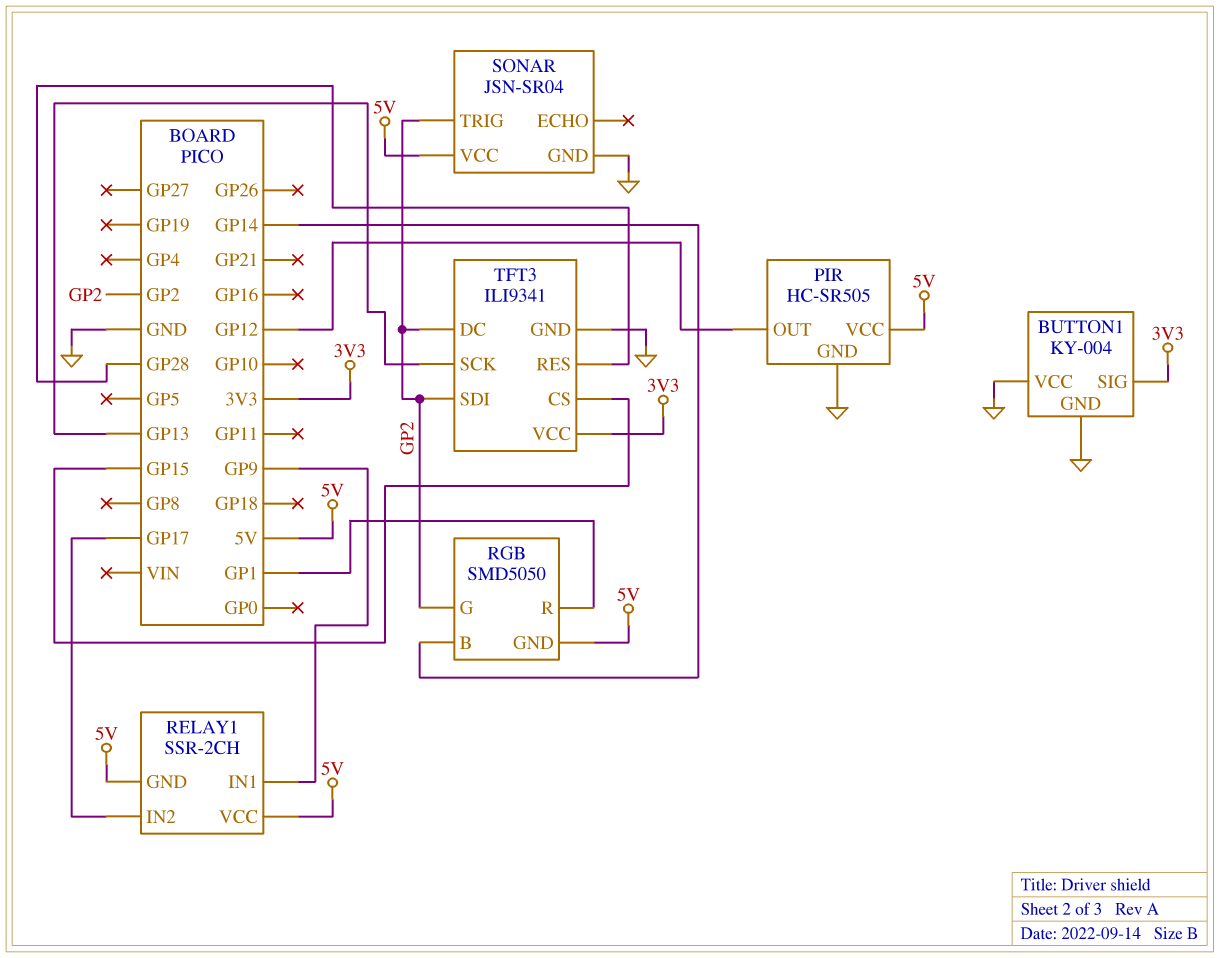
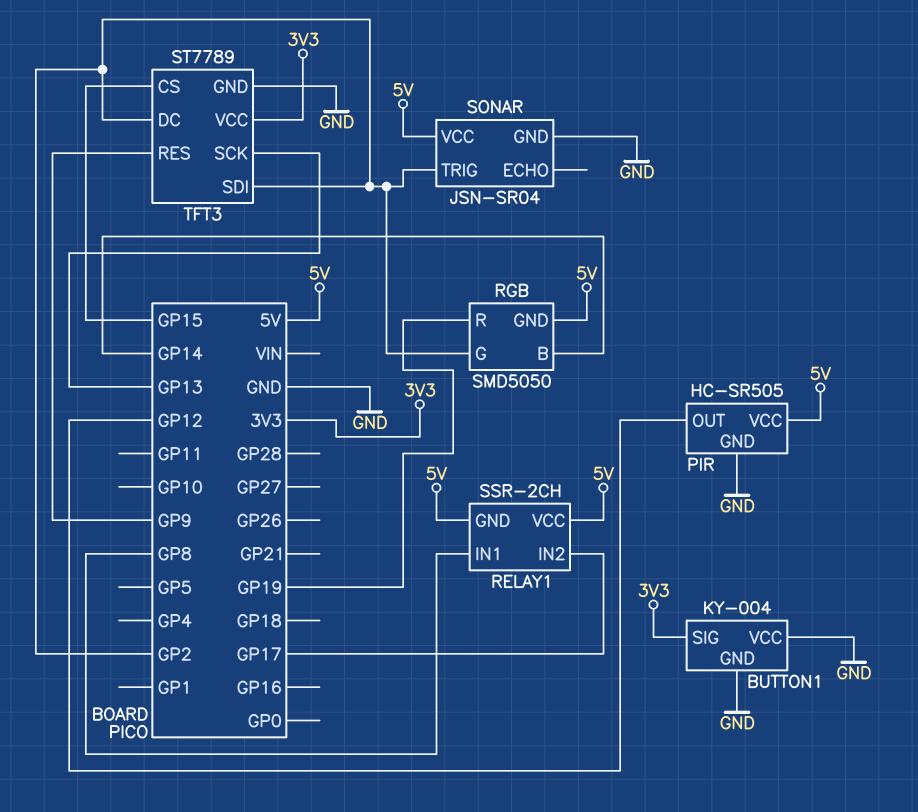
RELAY1 pin IN1: GP9 -> GP8
RGB pin R: GP1 -> GP19
TFT3: ILI9341 -> ST7789
TFT3 pin RES: GP28 -> GP9

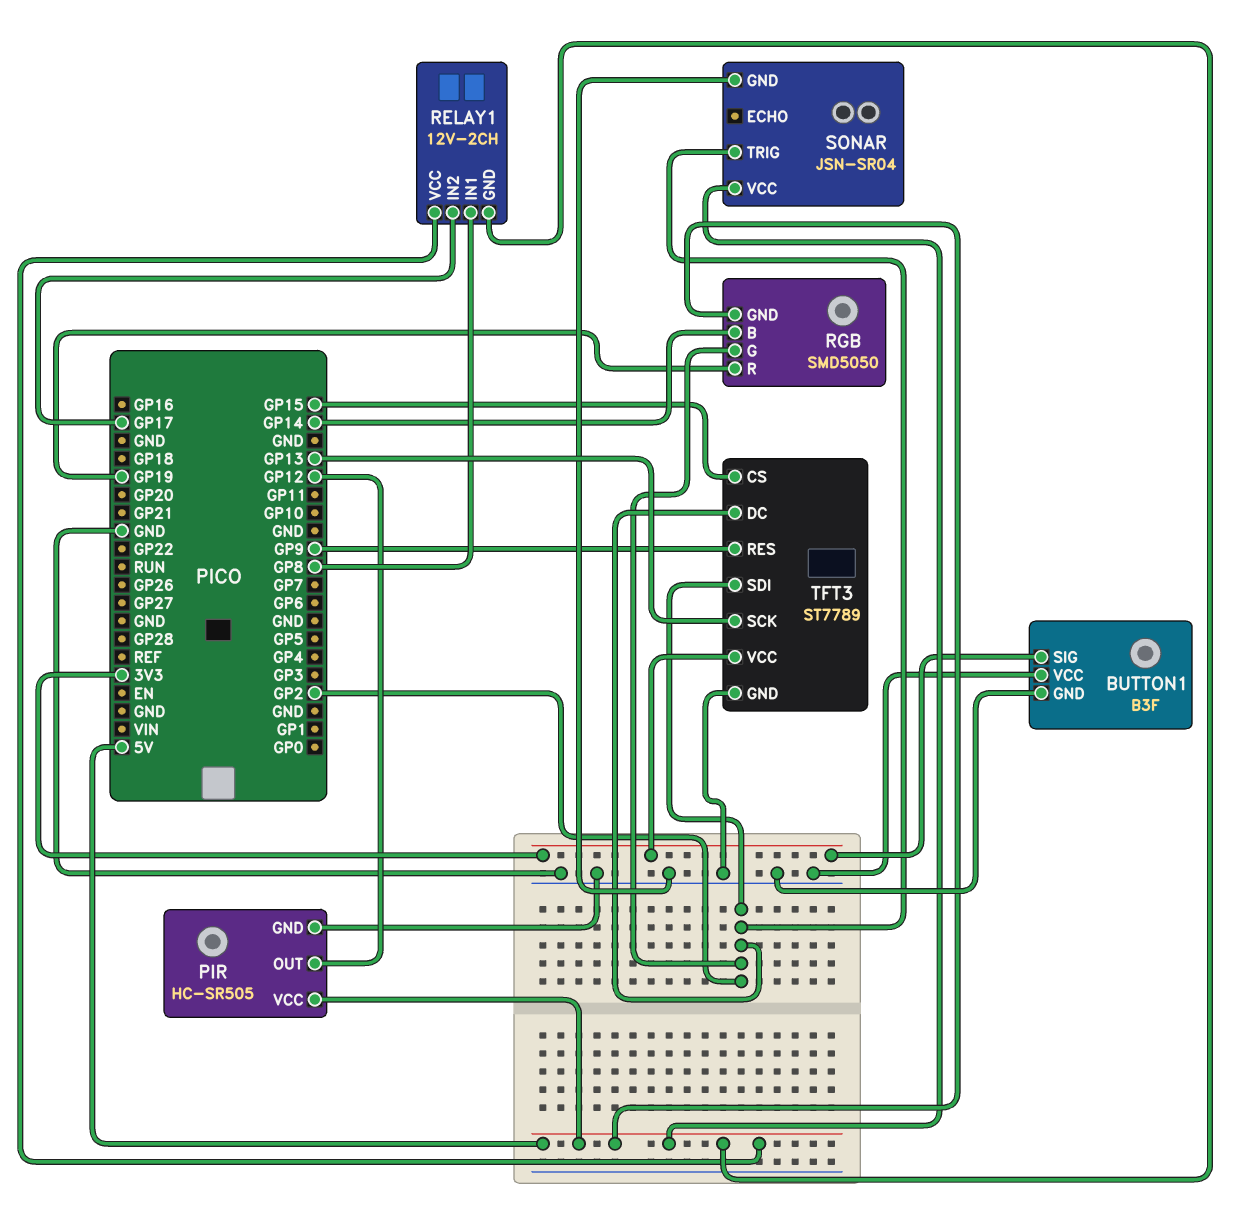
BUTTON1: KY-004 -> B3F
RELAY1: SSR-2CH -> 12V-2CH

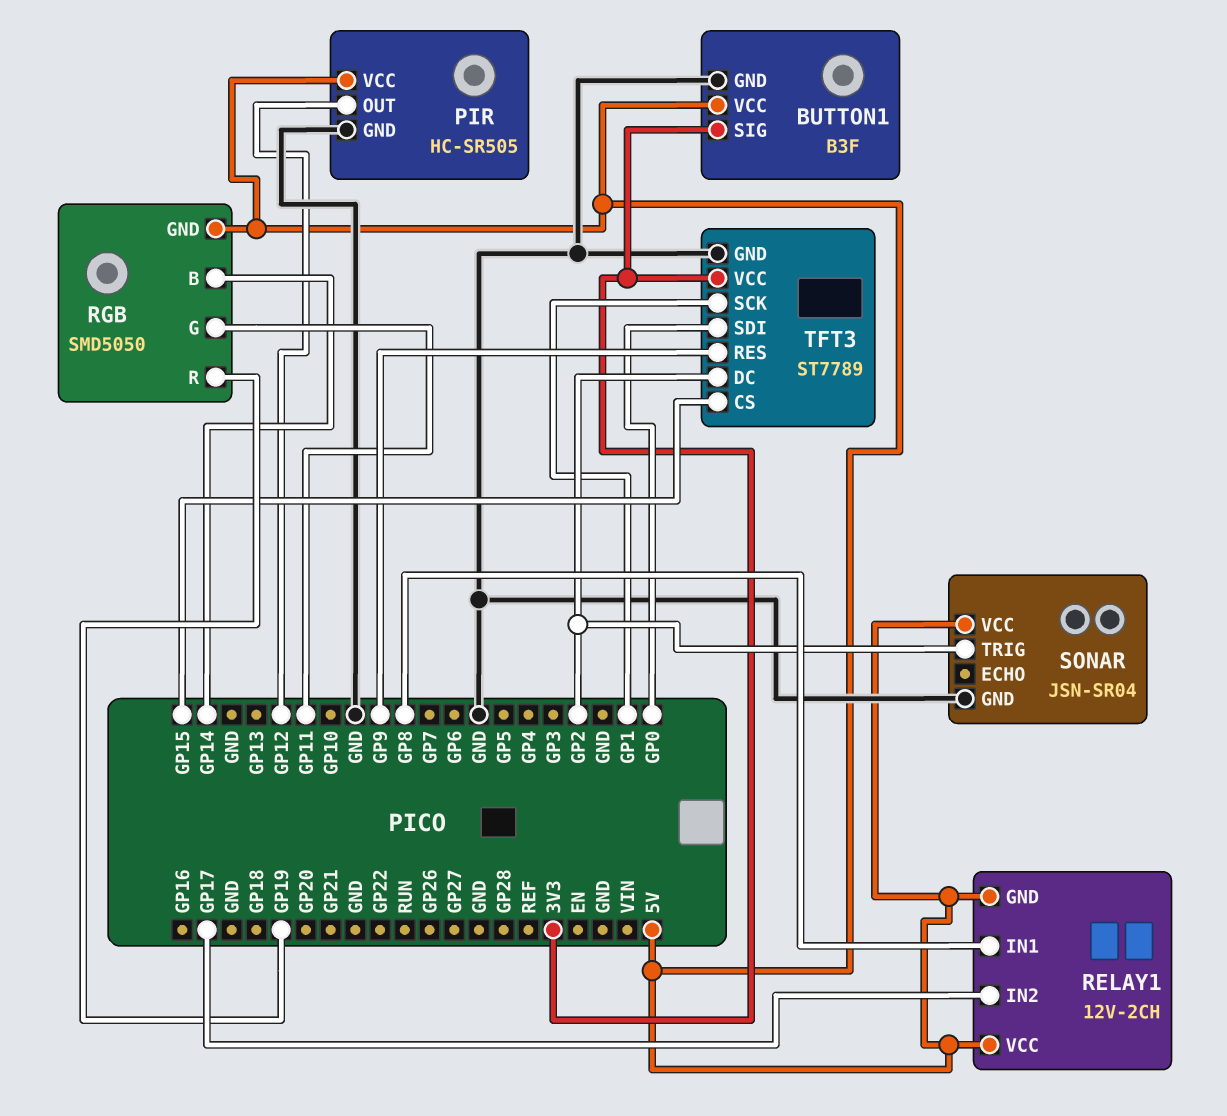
BUTTON1 pin VCC: GND -> 5V
RGB pin G: GP2 -> GP11
TFT3 pin SCK: GP13 -> GP1
TFT3 pin SDI: GP2 -> GP0

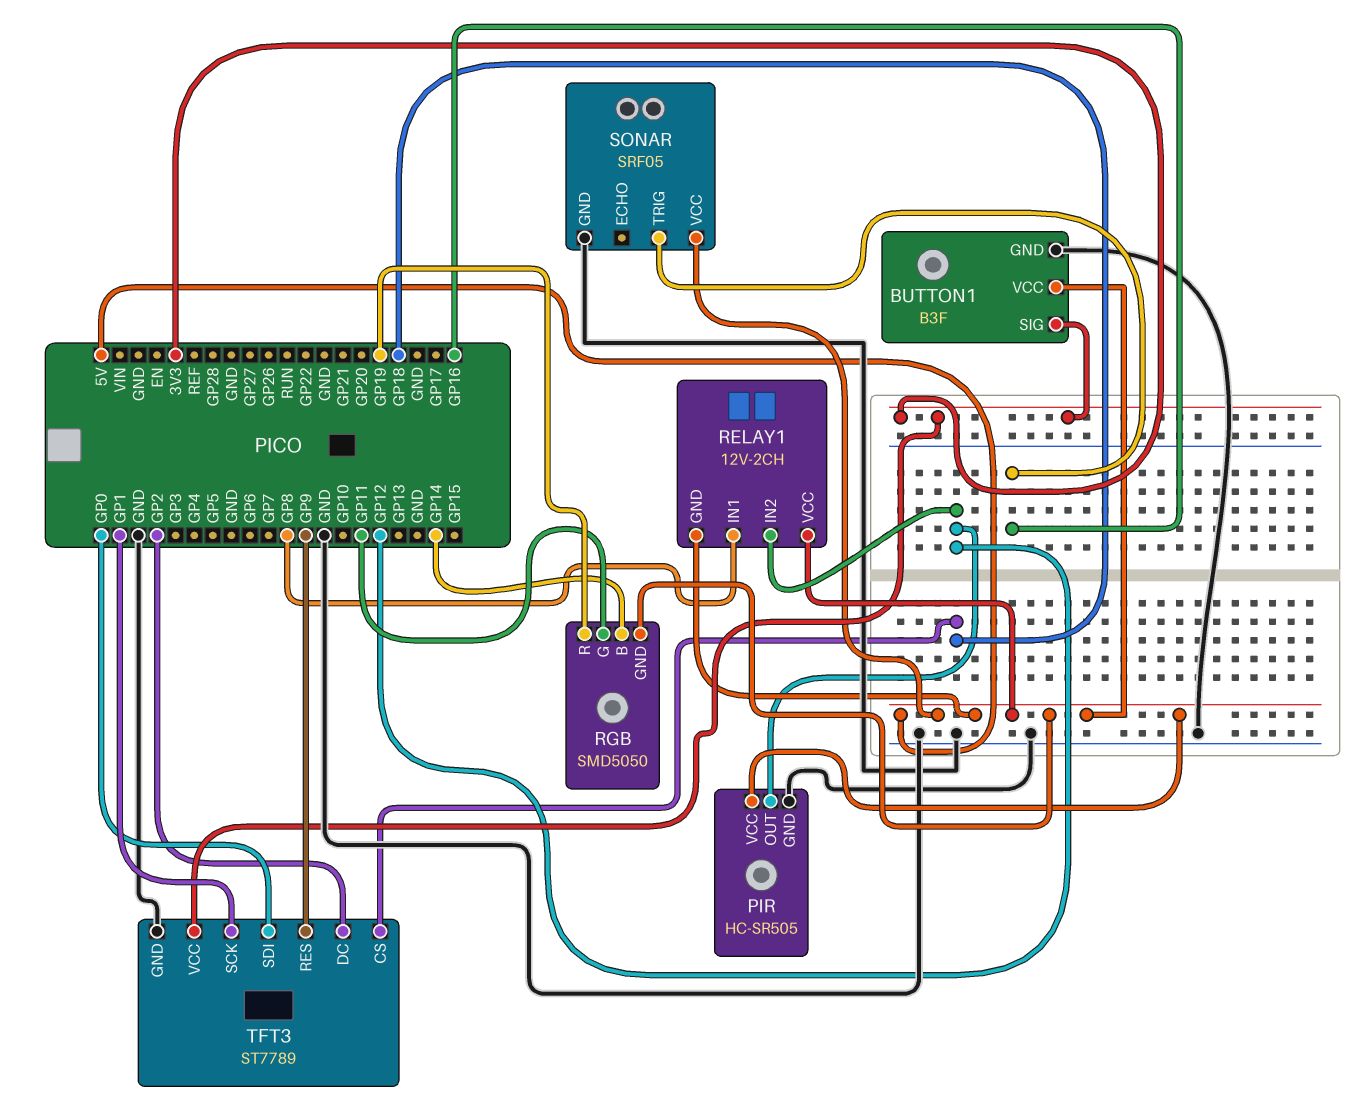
RELAY1 pin IN2: GP17 -> GP12
SONAR: JSN-SR04 -> SRF05
SONAR pin TRIG: GP2 -> GP16
TFT3 pin CS: GP15 -> GP18

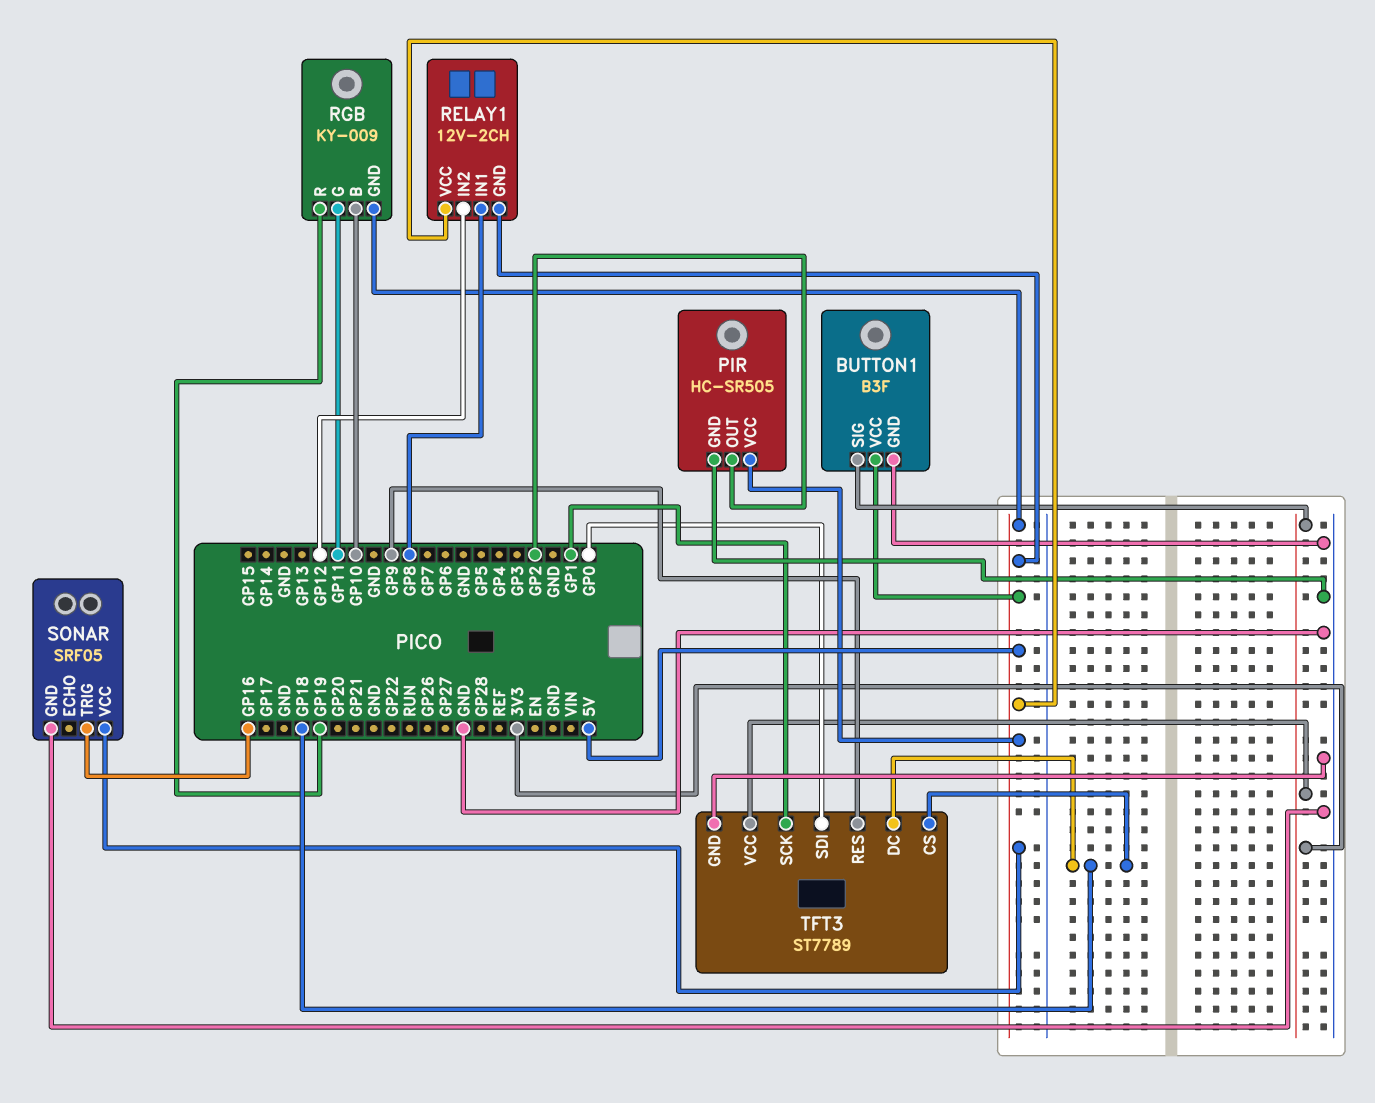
PIR pin OUT: GP12 -> GP2
RGB: SMD5050 -> KY-009
RGB pin B: GP14 -> GP10
TFT3 pin DC: GP2 -> GP18

